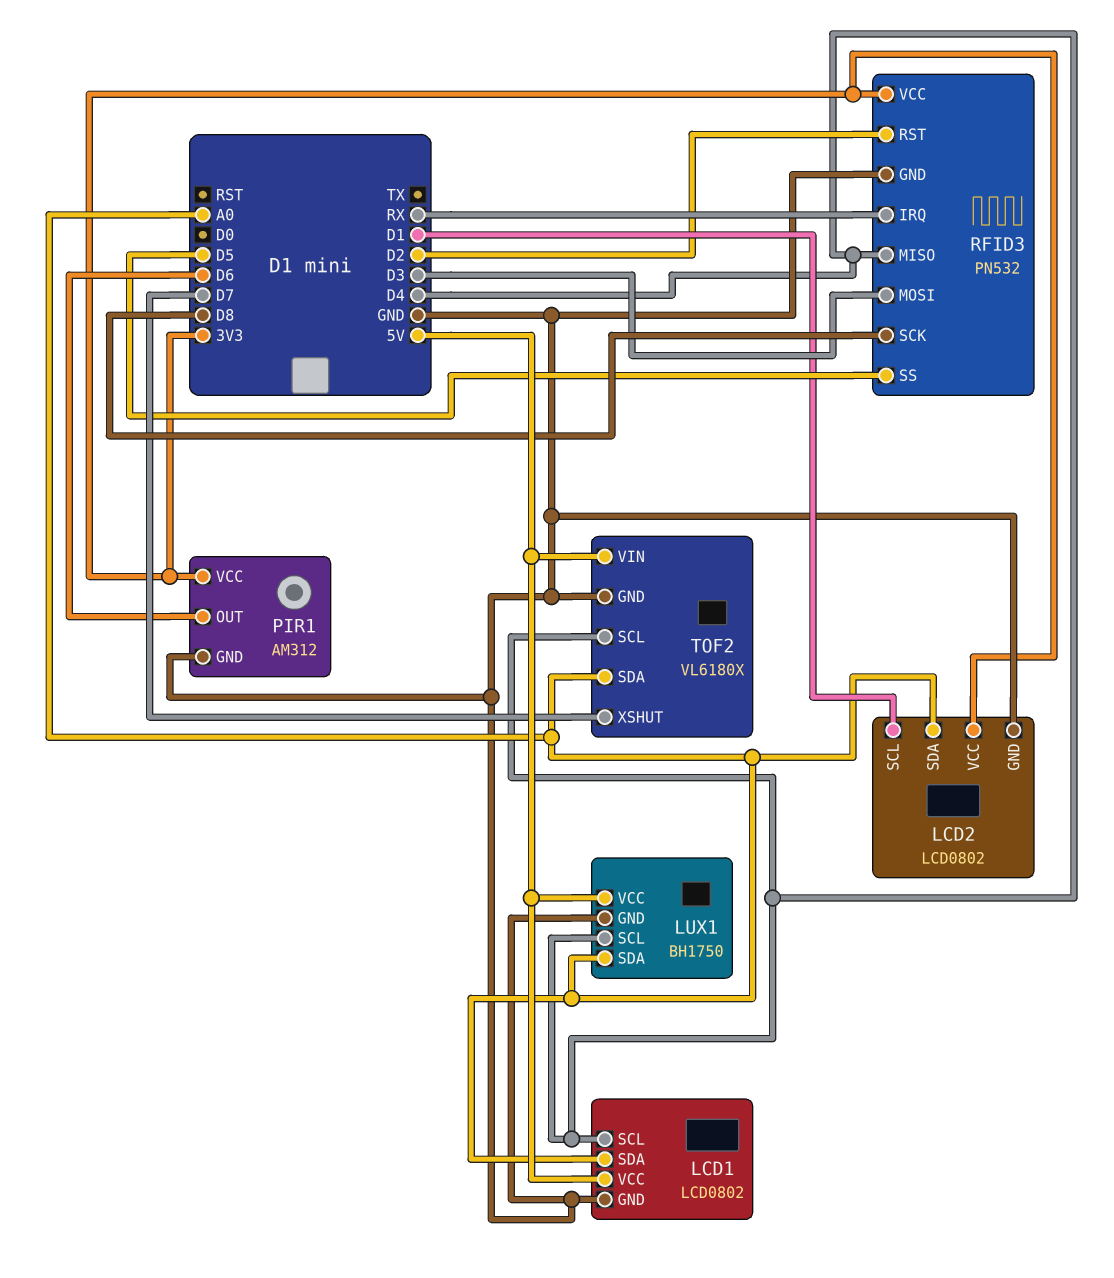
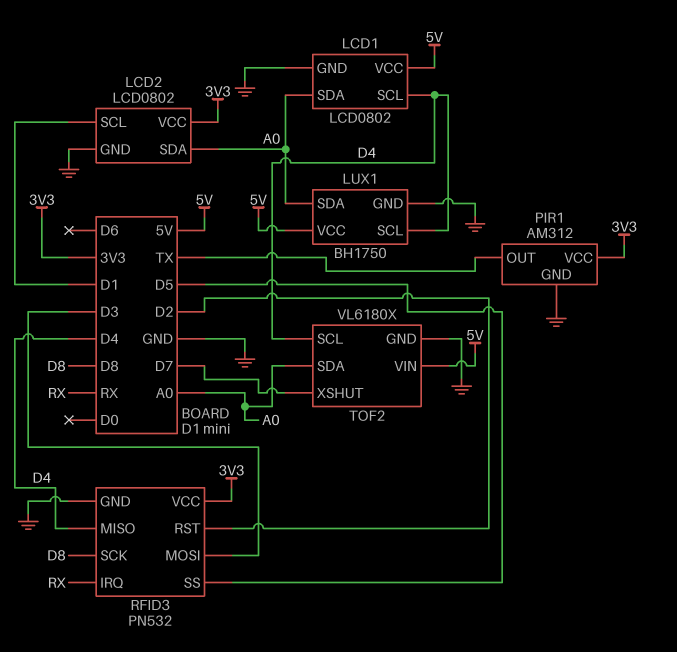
PIR1 pin OUT: D6 -> TX

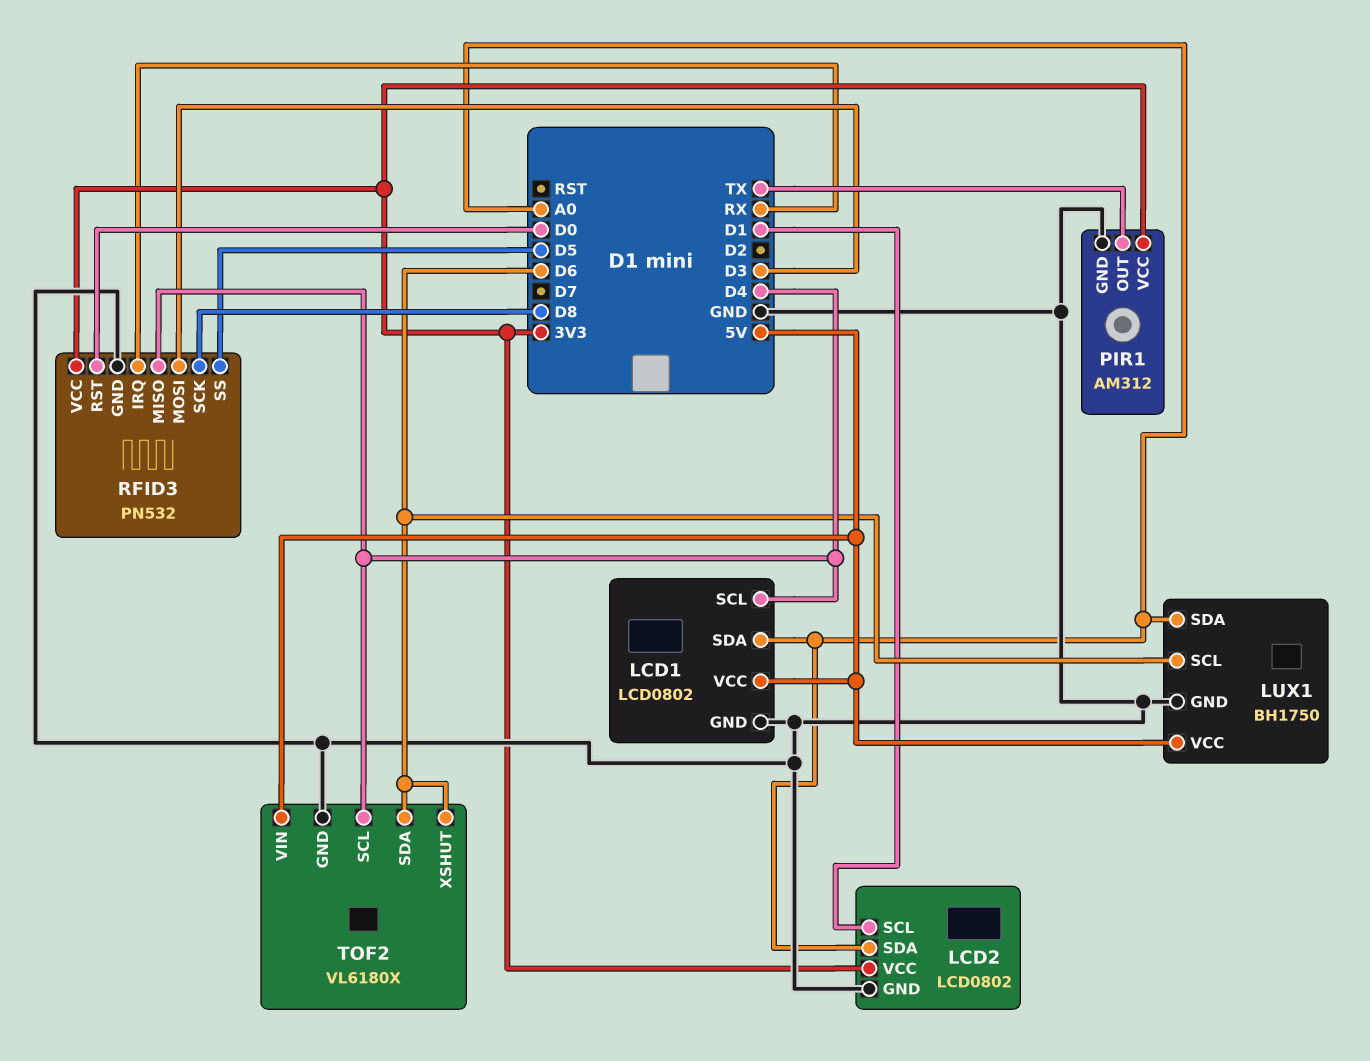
LUX1 pin SCL: D4 -> D6
RFID3 pin RST: D2 -> D0
TOF2 pin SDA: A0 -> D6
TOF2 pin XSHUT: D7 -> D6

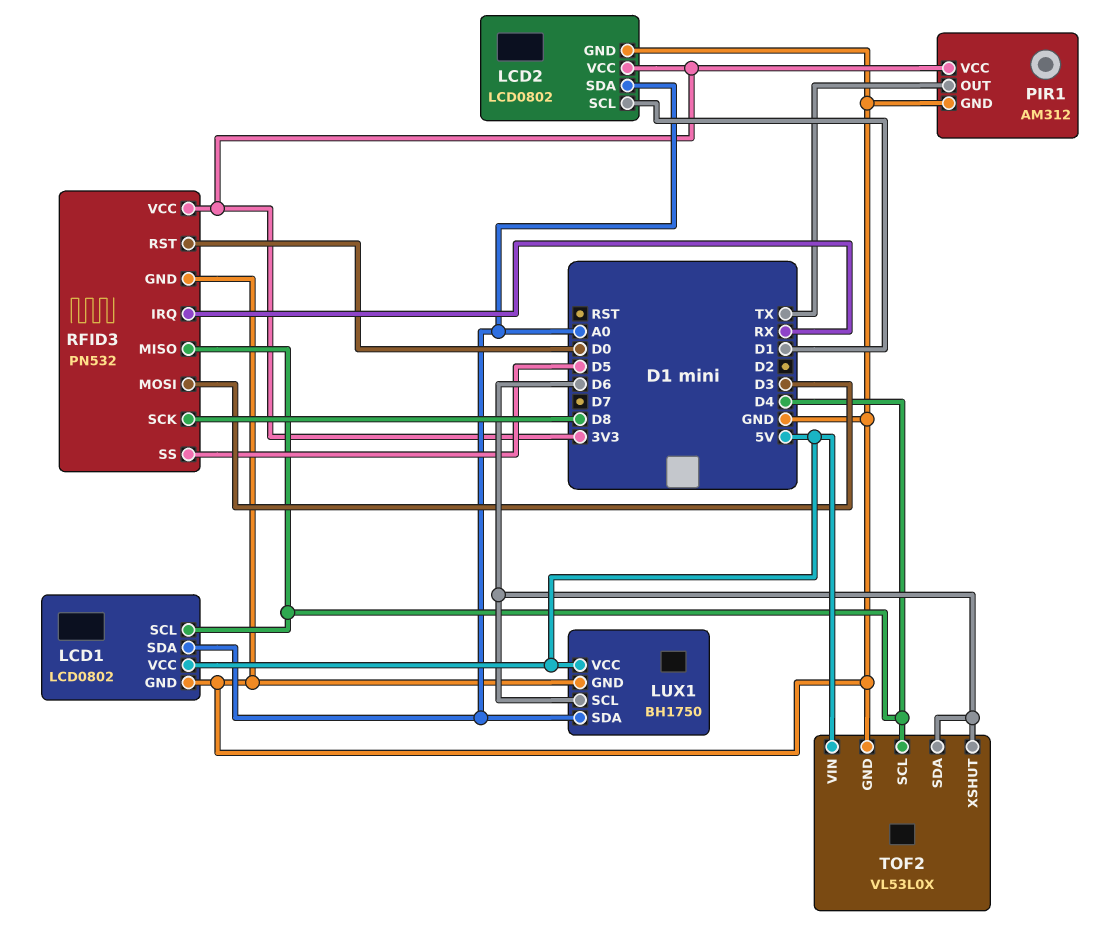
TOF2: VL6180X -> VL53L0X

